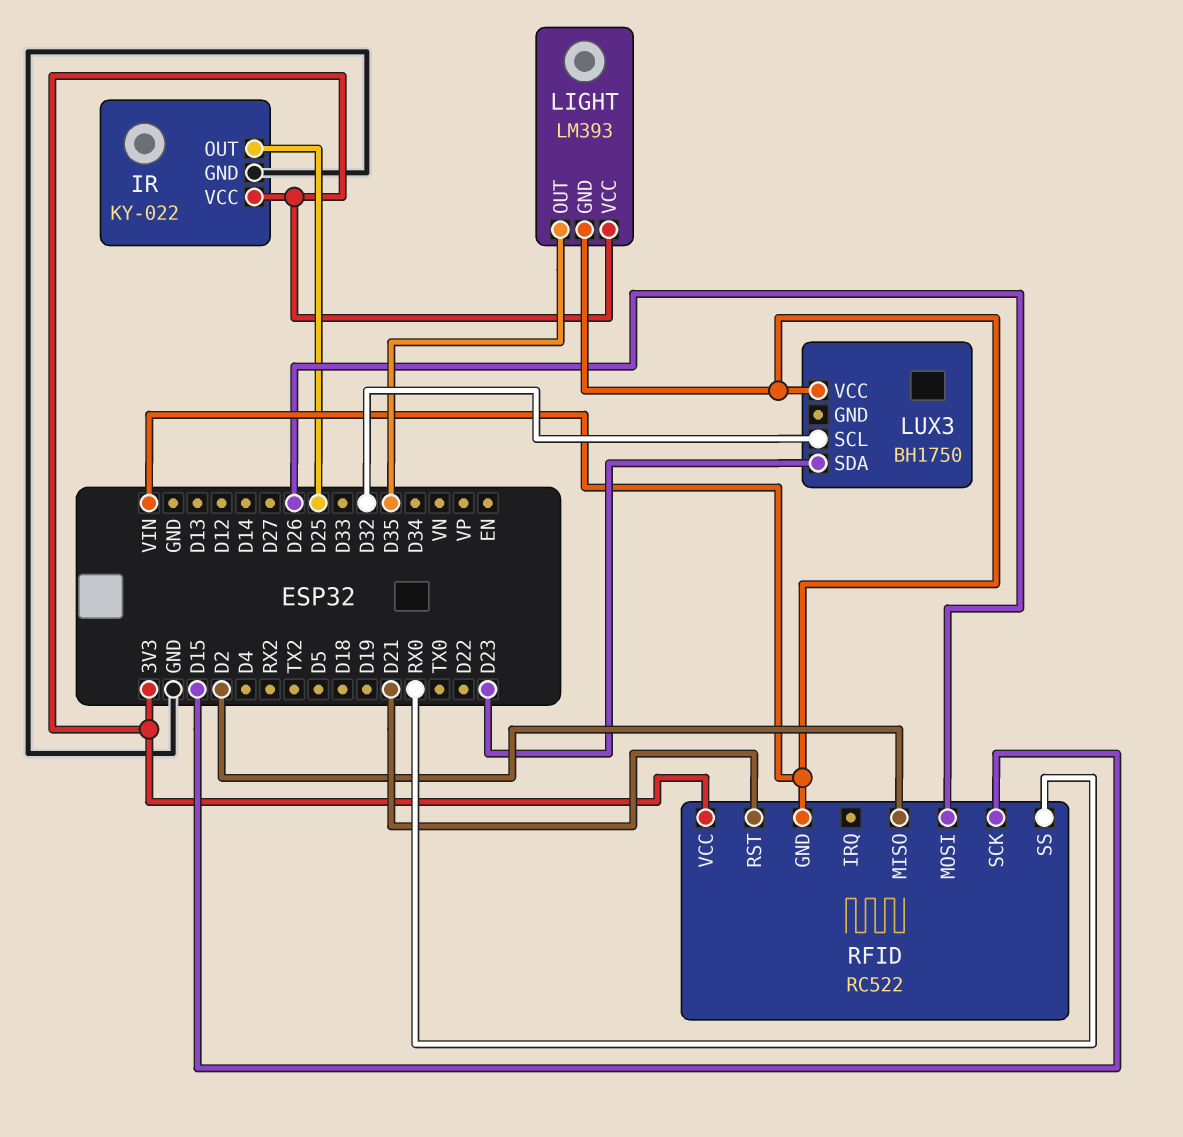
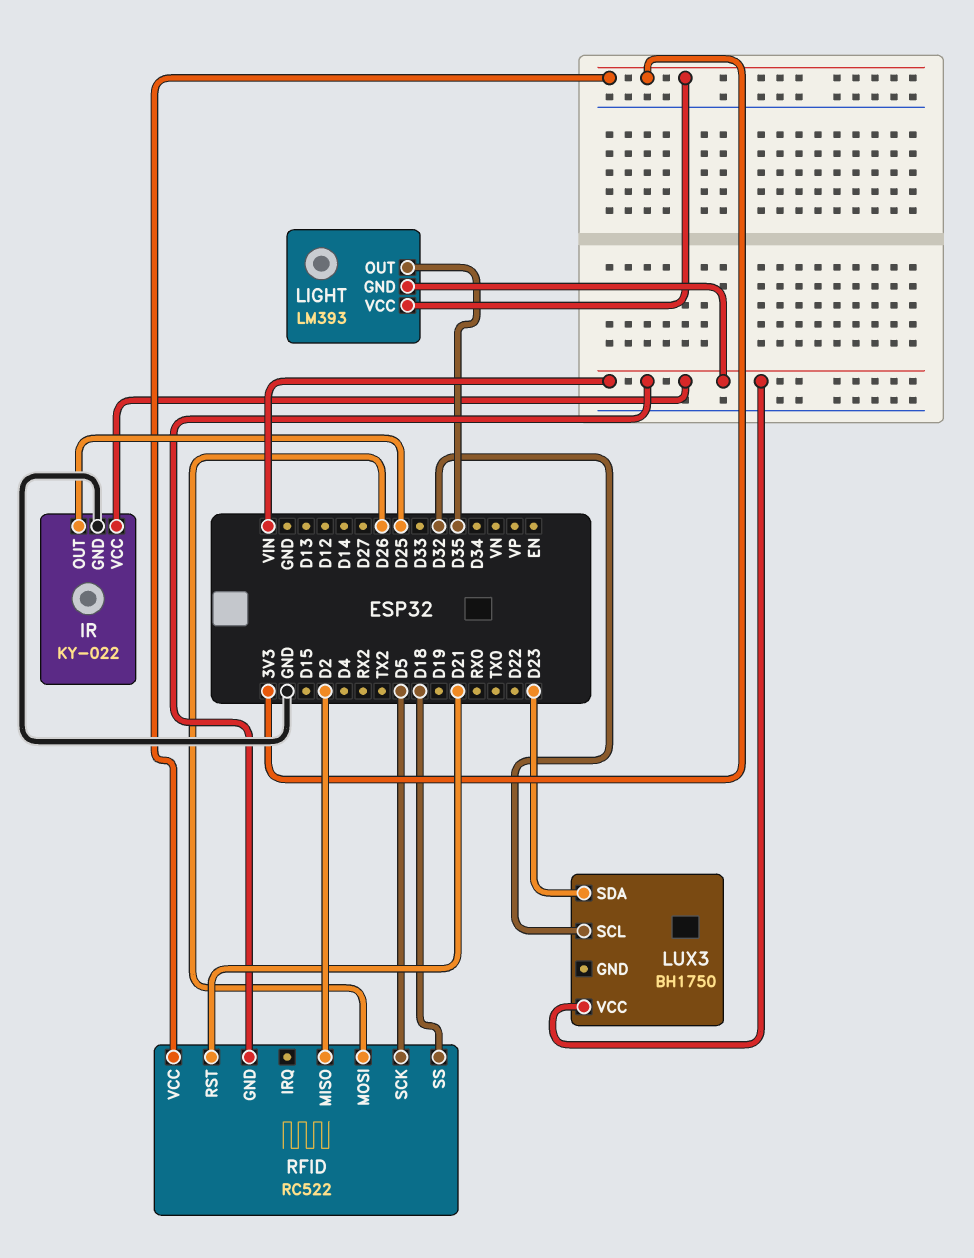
IR pin VCC: 3V3 -> VIN
RFID pin SCK: D15 -> D5
RFID pin SS: RX0 -> D18

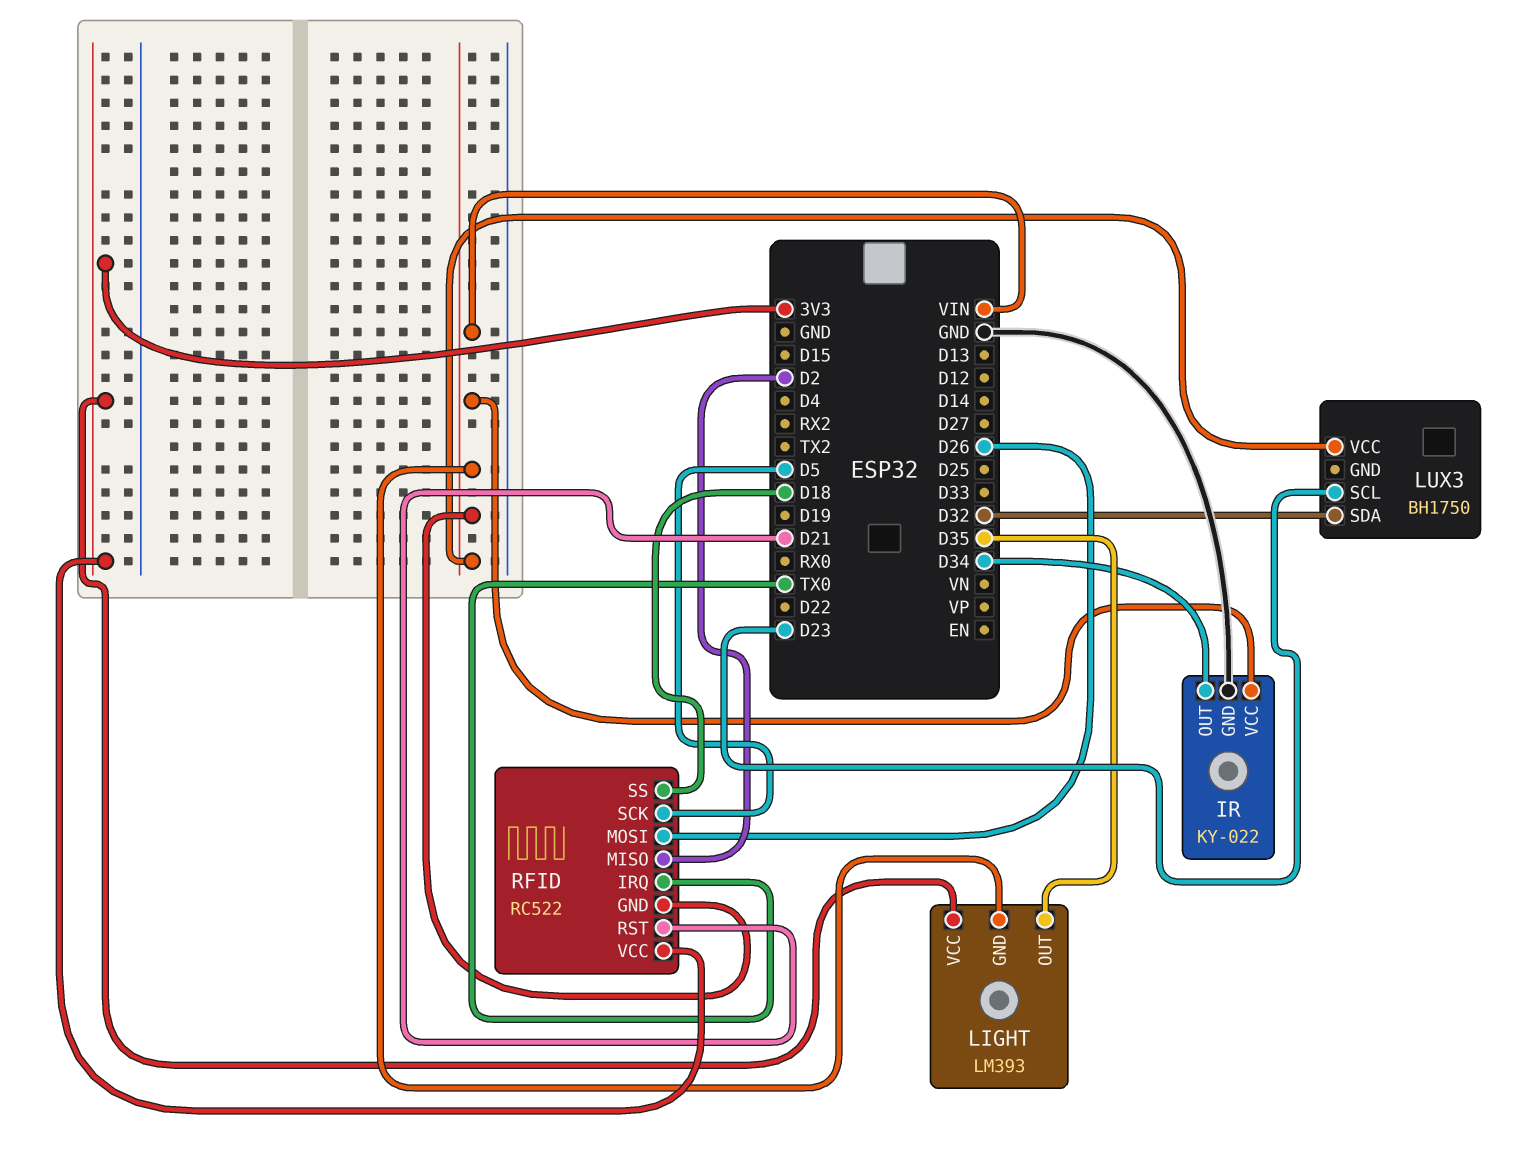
IR pin OUT: D25 -> D34
LUX3 pin SCL: D32 -> D23
LUX3 pin SDA: D23 -> D32
RFID pin IRQ: none -> TX0

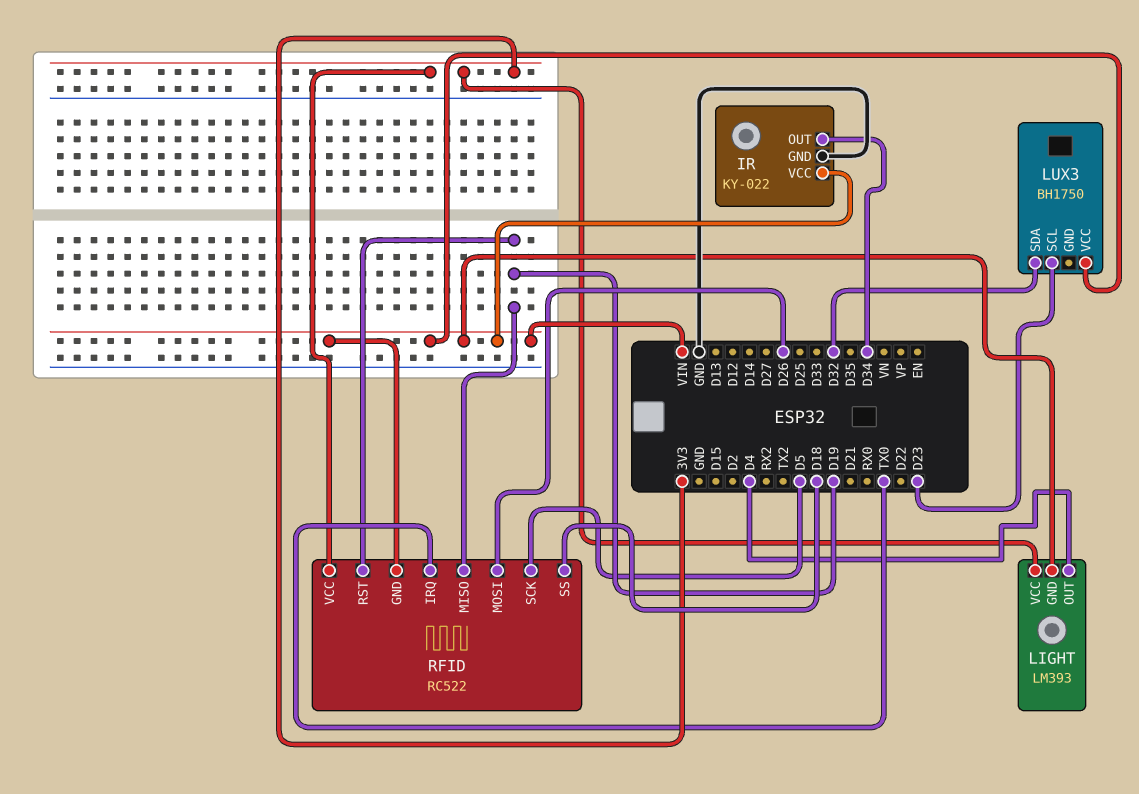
LIGHT pin OUT: D35 -> D4
RFID pin MISO: D2 -> D19
RFID pin RST: D21 -> D19

